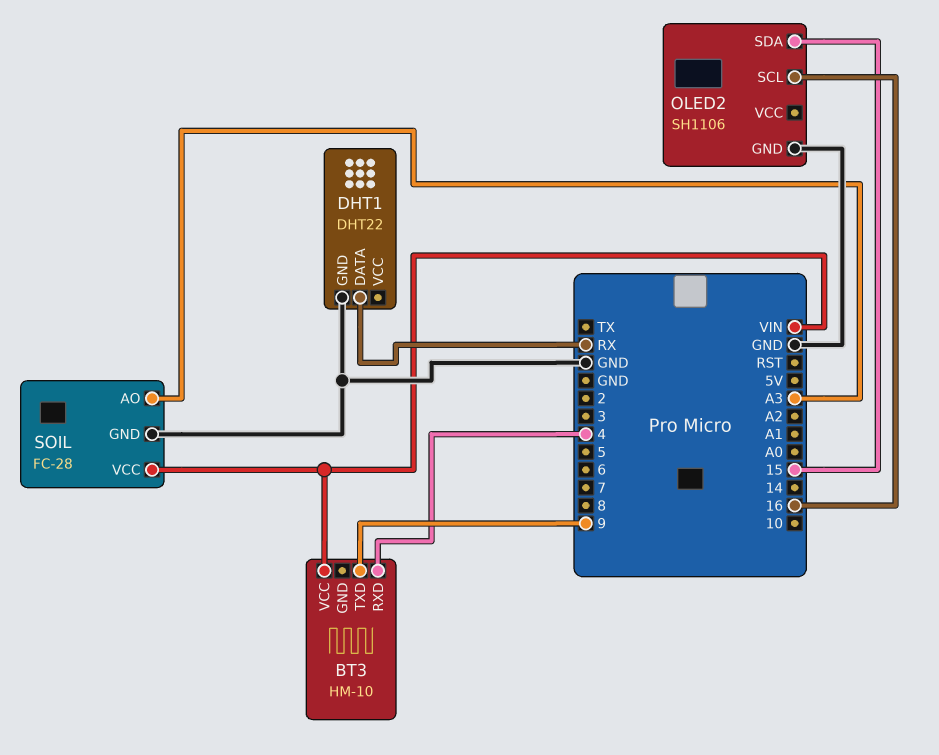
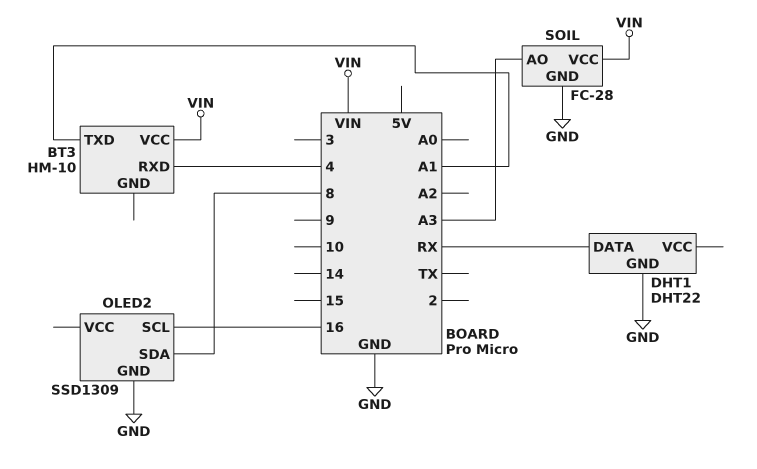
BT3 pin TXD: 9 -> A1
OLED2: SH1106 -> SSD1309
OLED2 pin SDA: 15 -> 8

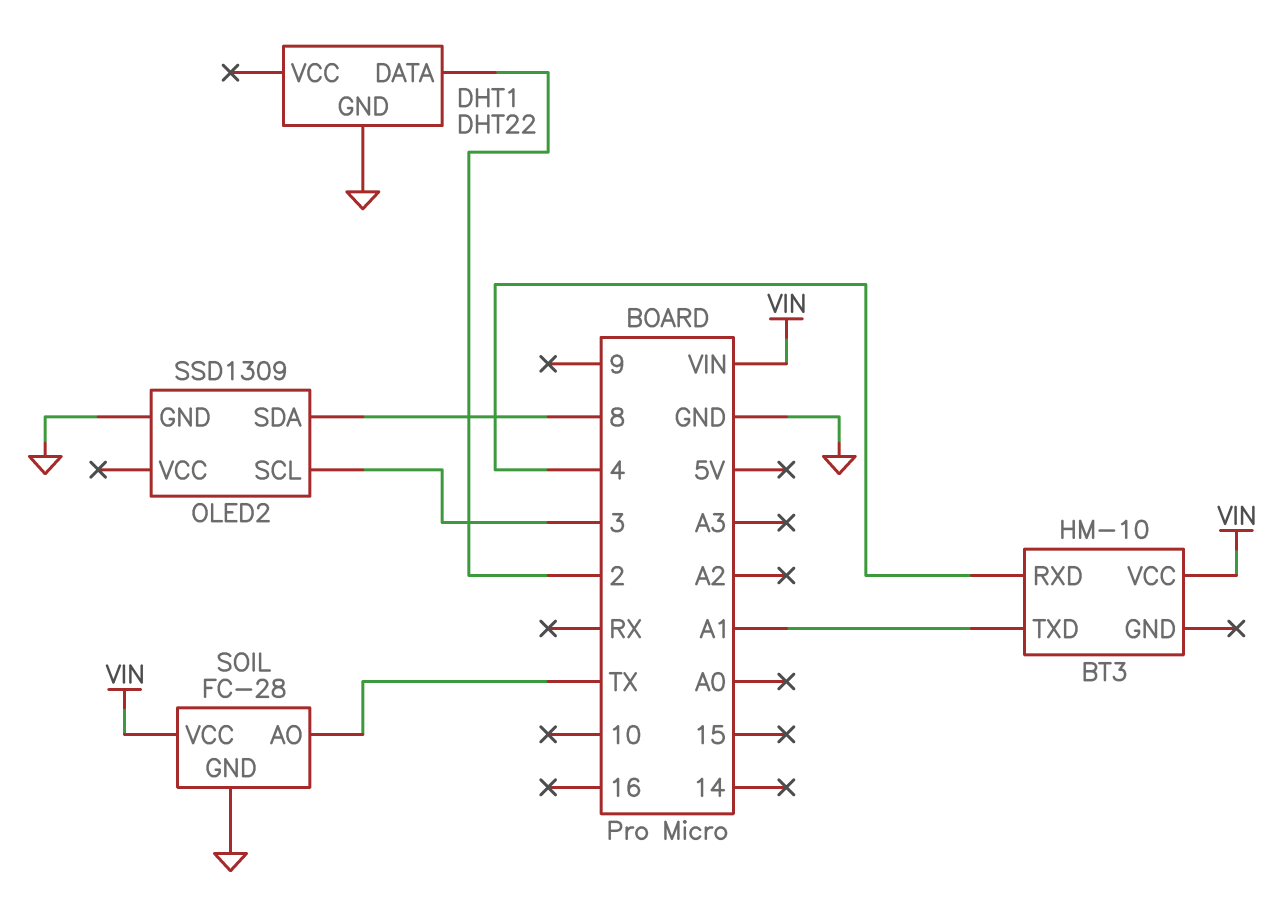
DHT1 pin DATA: RX -> 2
OLED2 pin SCL: 16 -> 3
SOIL pin AO: A3 -> TX

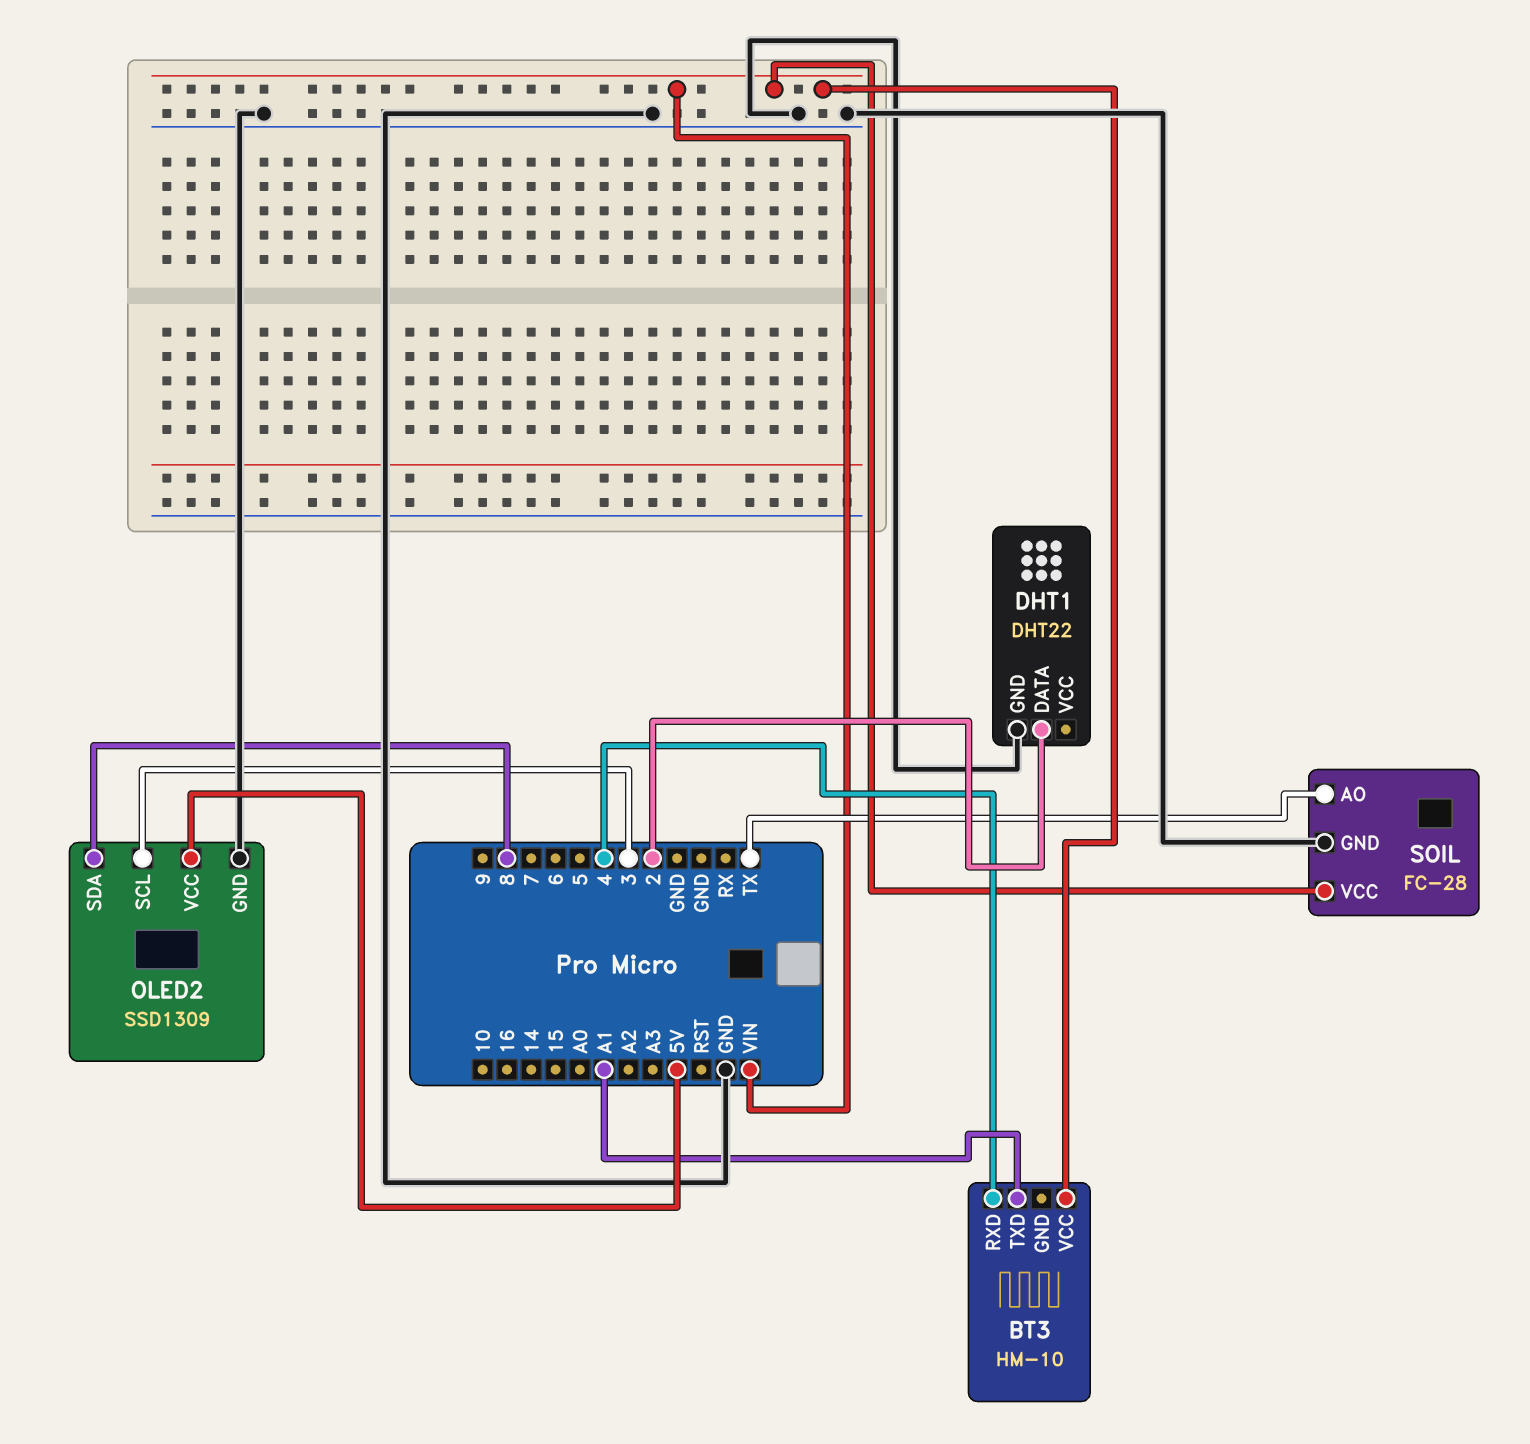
OLED2 pin VCC: none -> 5V

